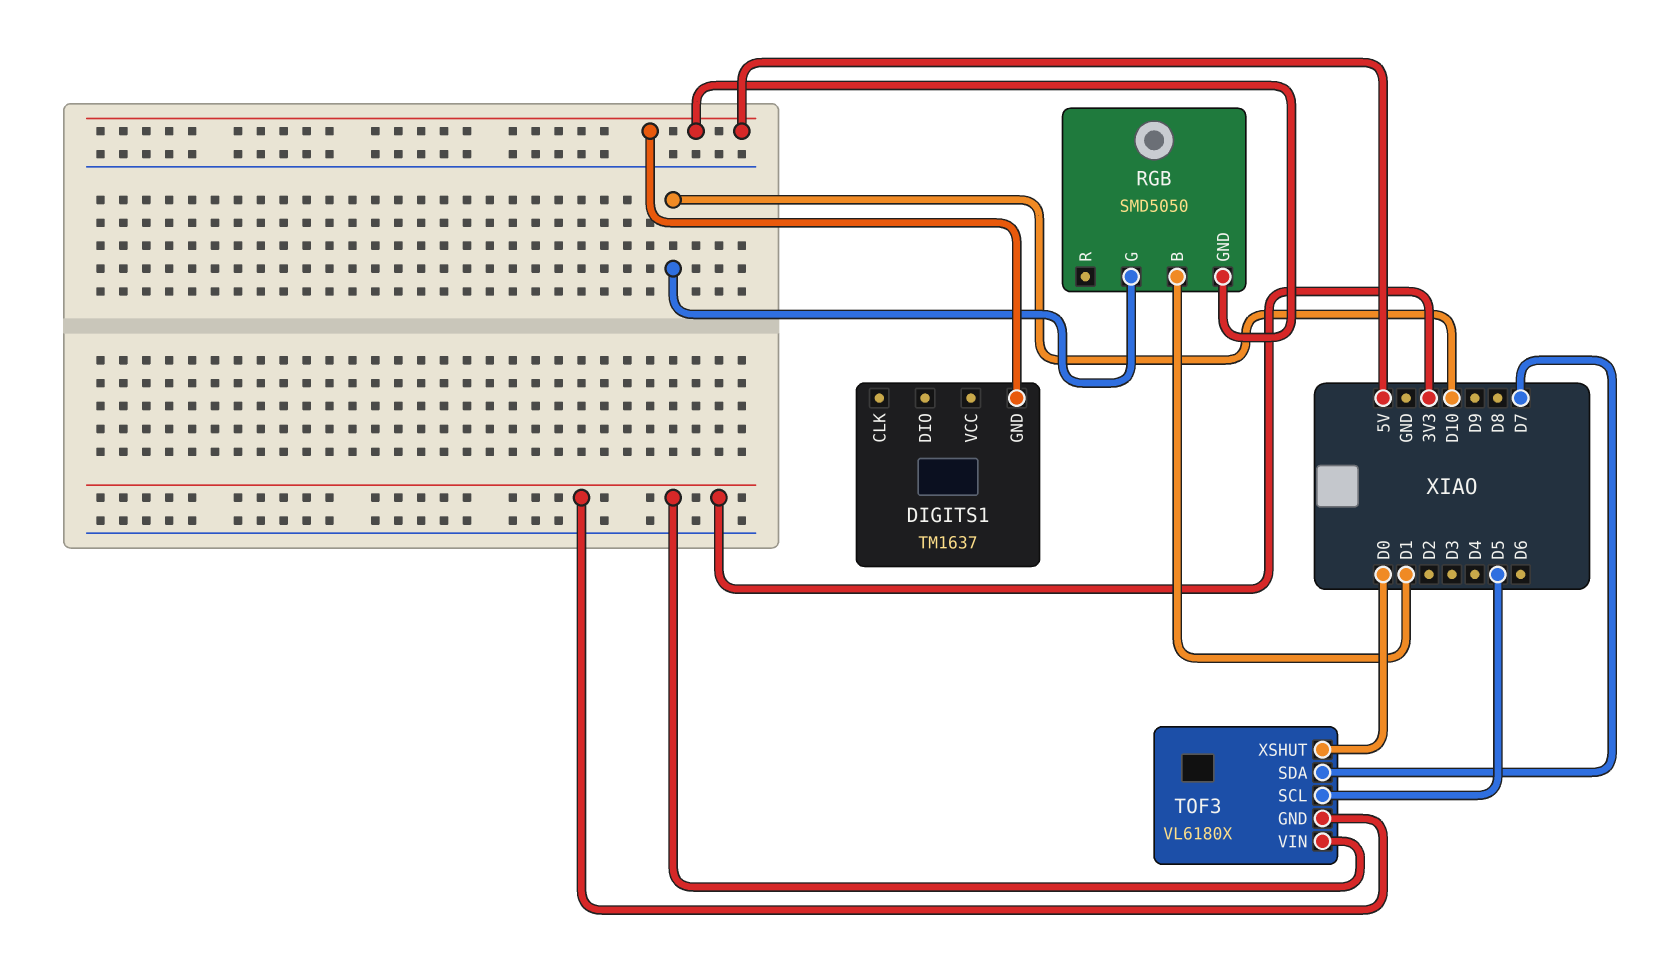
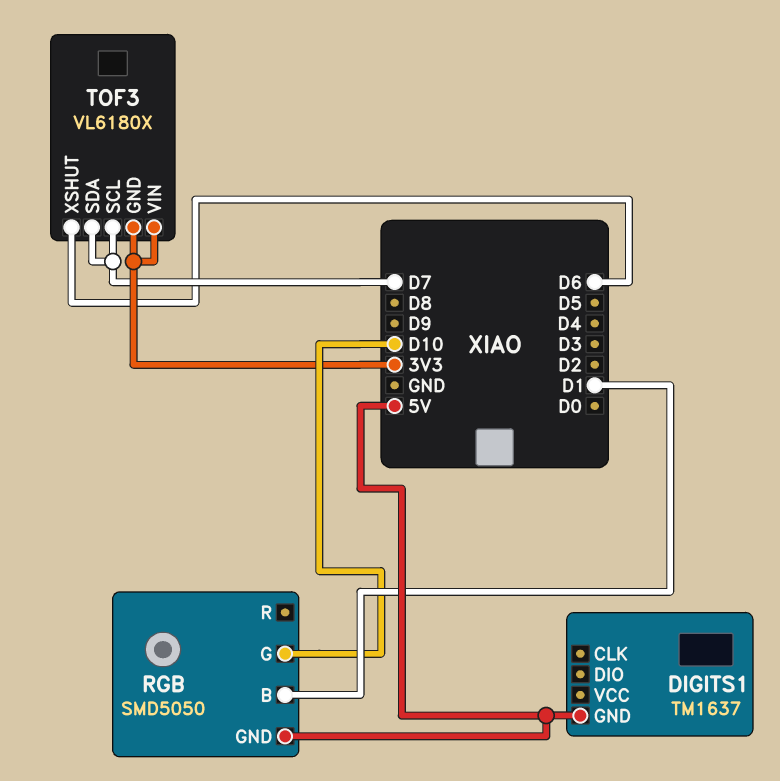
TOF3 pin SCL: D5 -> D7
TOF3 pin XSHUT: D0 -> D6

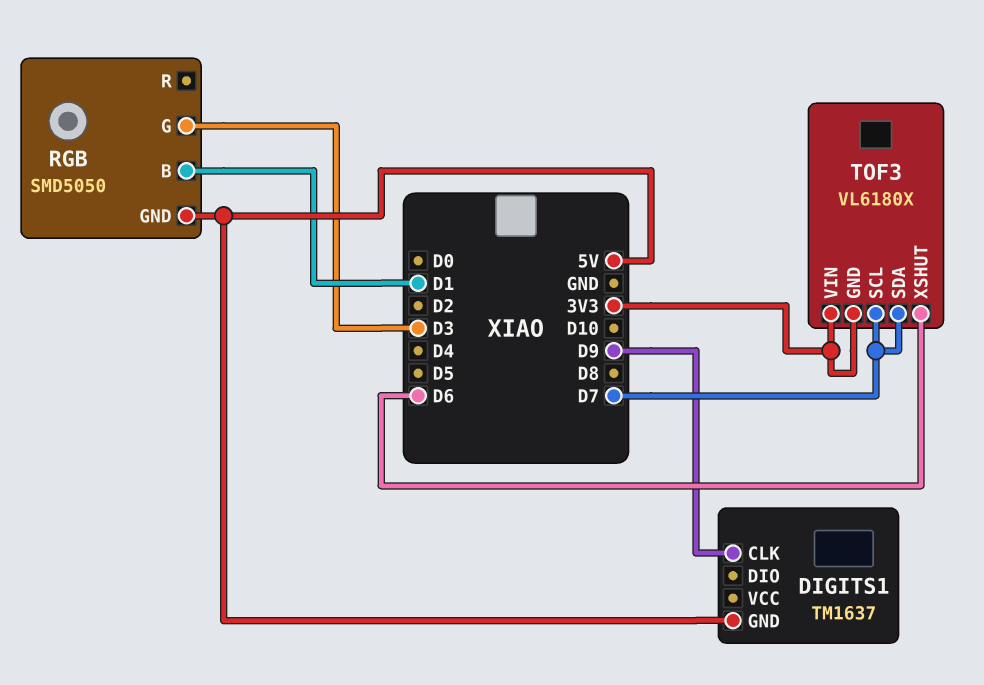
DIGITS1 pin CLK: none -> D9
RGB pin G: D10 -> D3

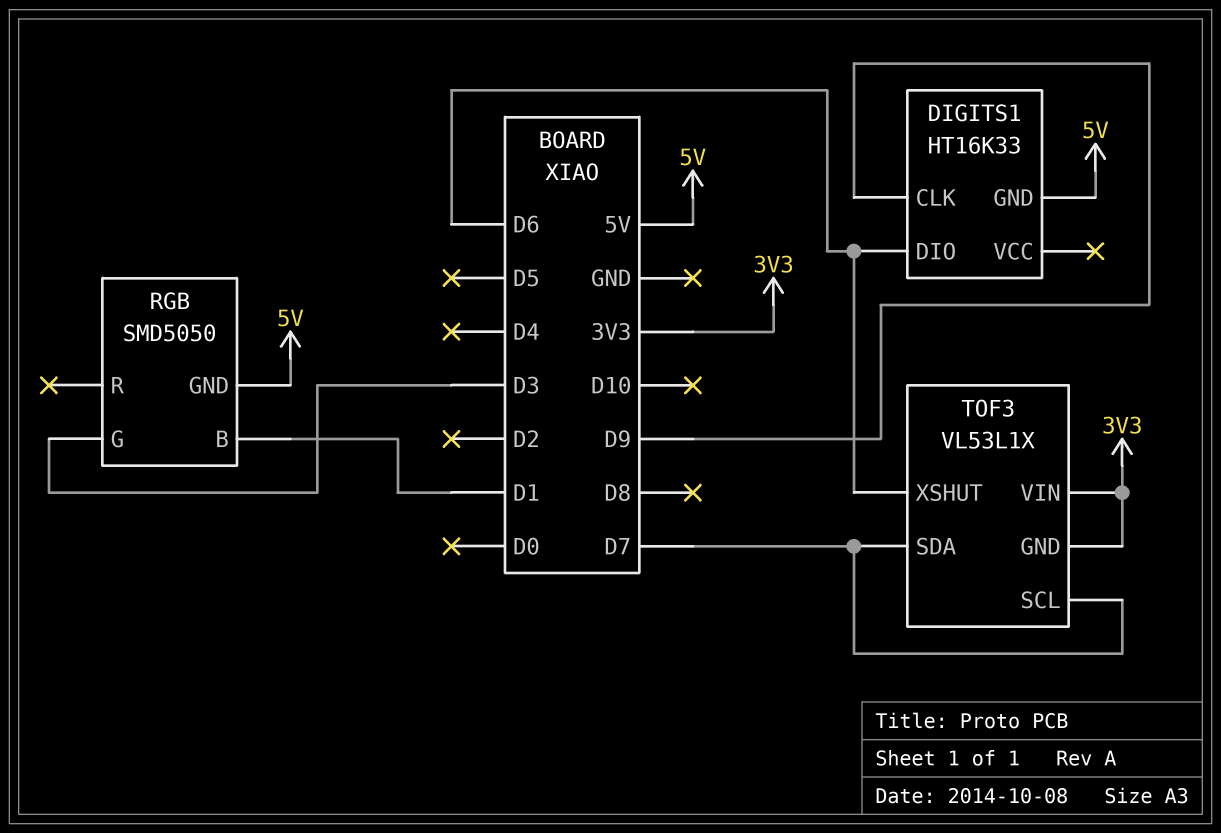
DIGITS1: TM1637 -> HT16K33
DIGITS1 pin DIO: none -> D6
TOF3: VL6180X -> VL53L1X

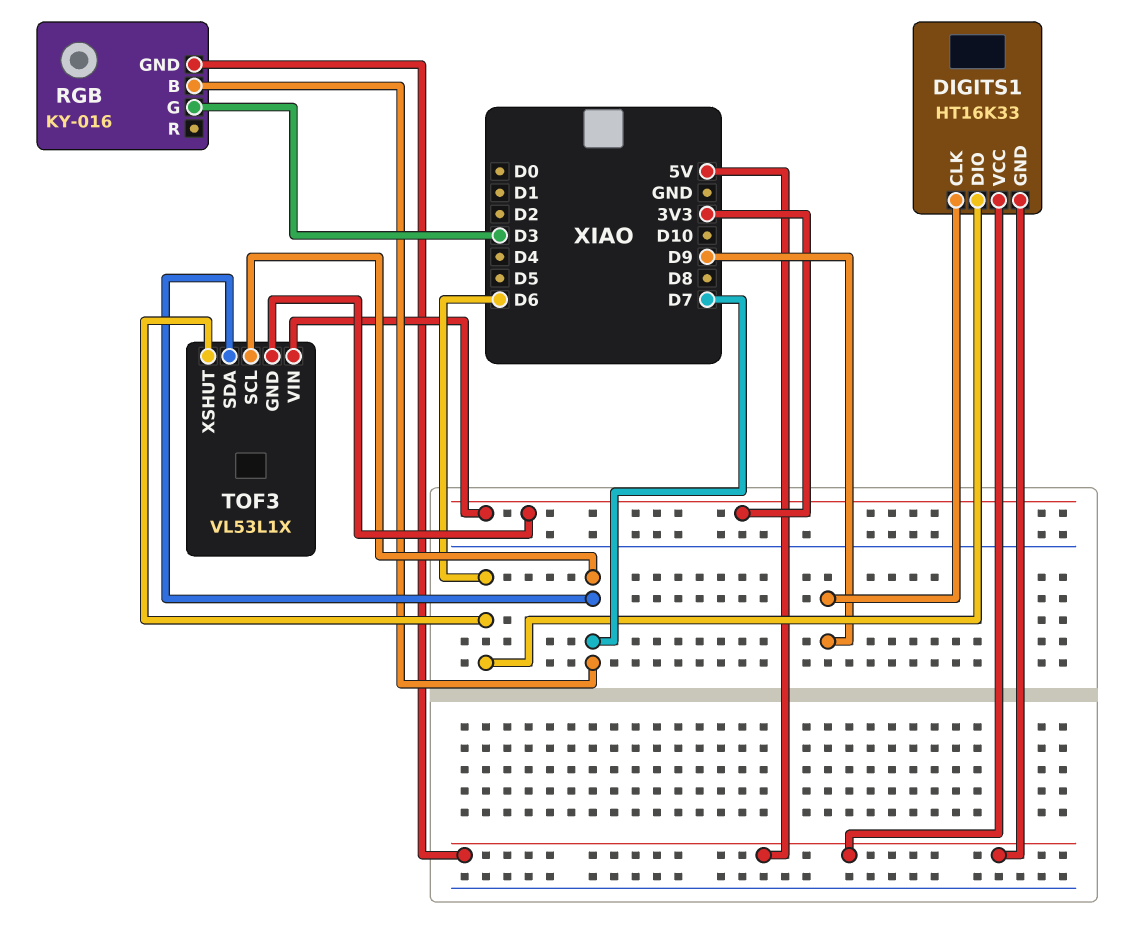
DIGITS1 pin VCC: none -> 5V
RGB: SMD5050 -> KY-016
RGB pin B: D1 -> D7

